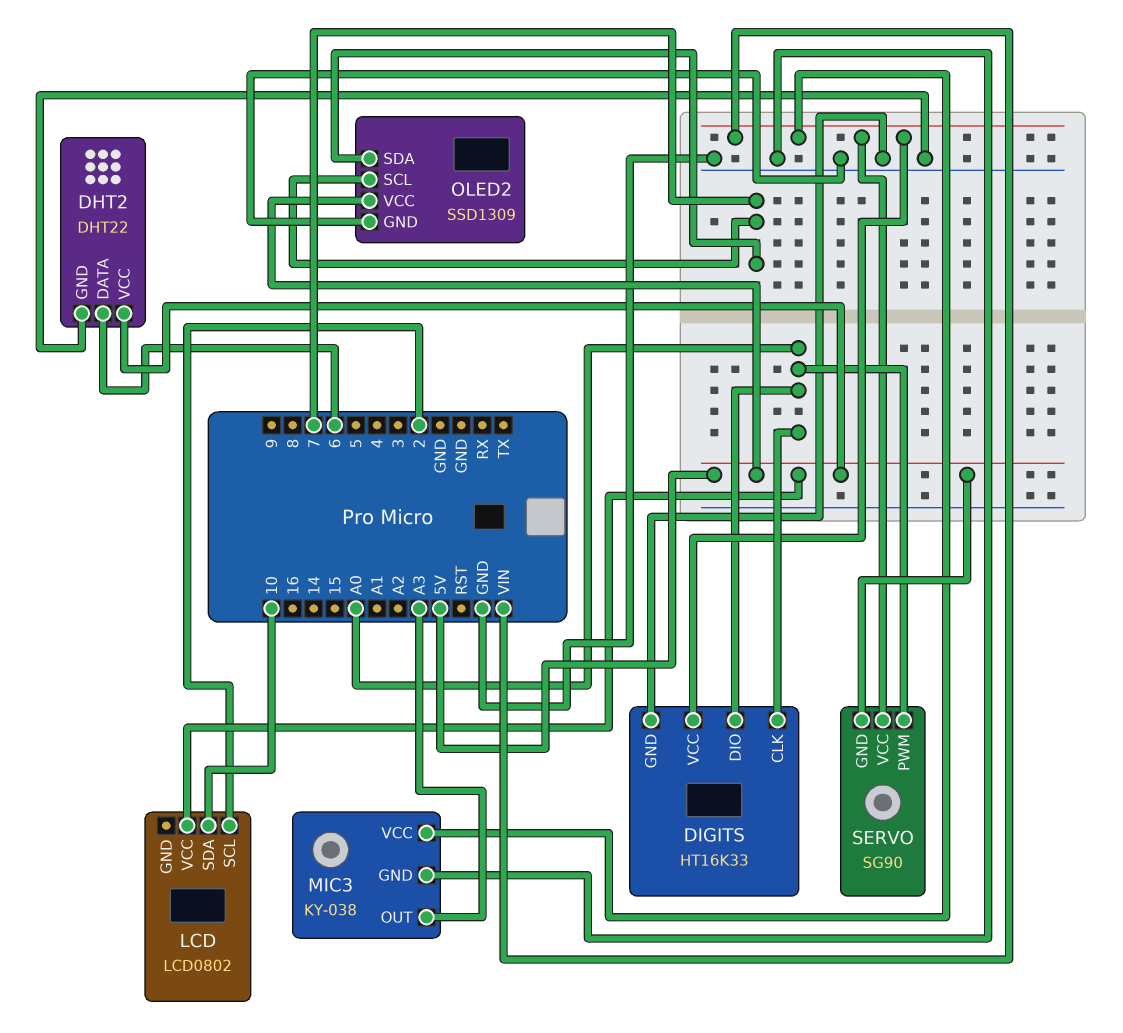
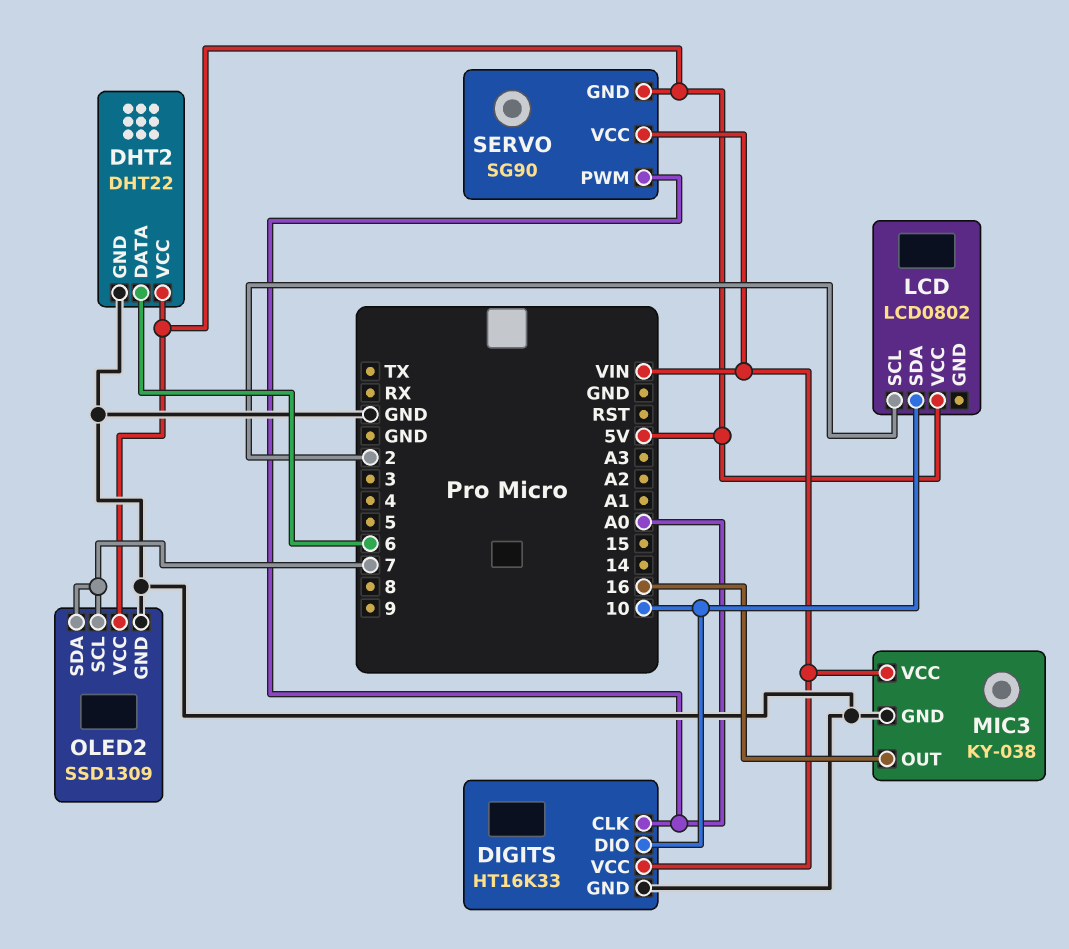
DIGITS pin DIO: A0 -> 10
MIC3 pin OUT: A3 -> 16

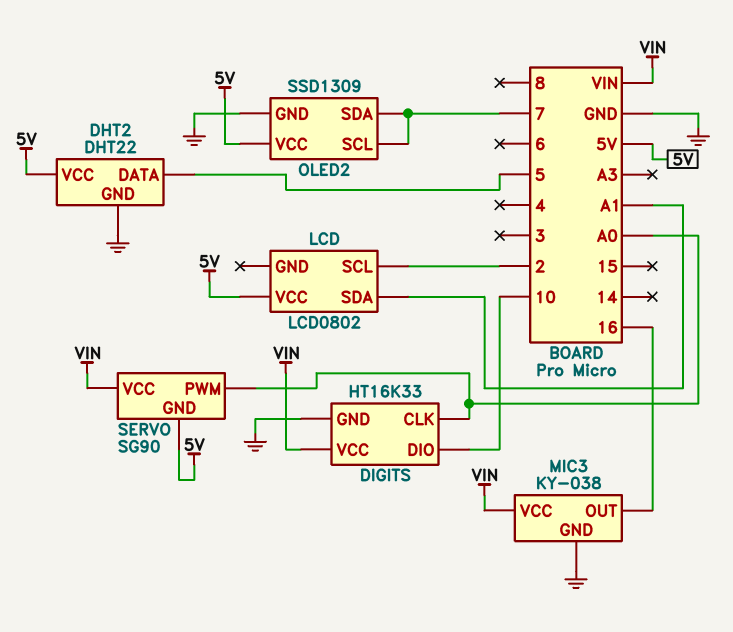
DHT2 pin DATA: 6 -> 5
LCD pin SDA: 10 -> A1

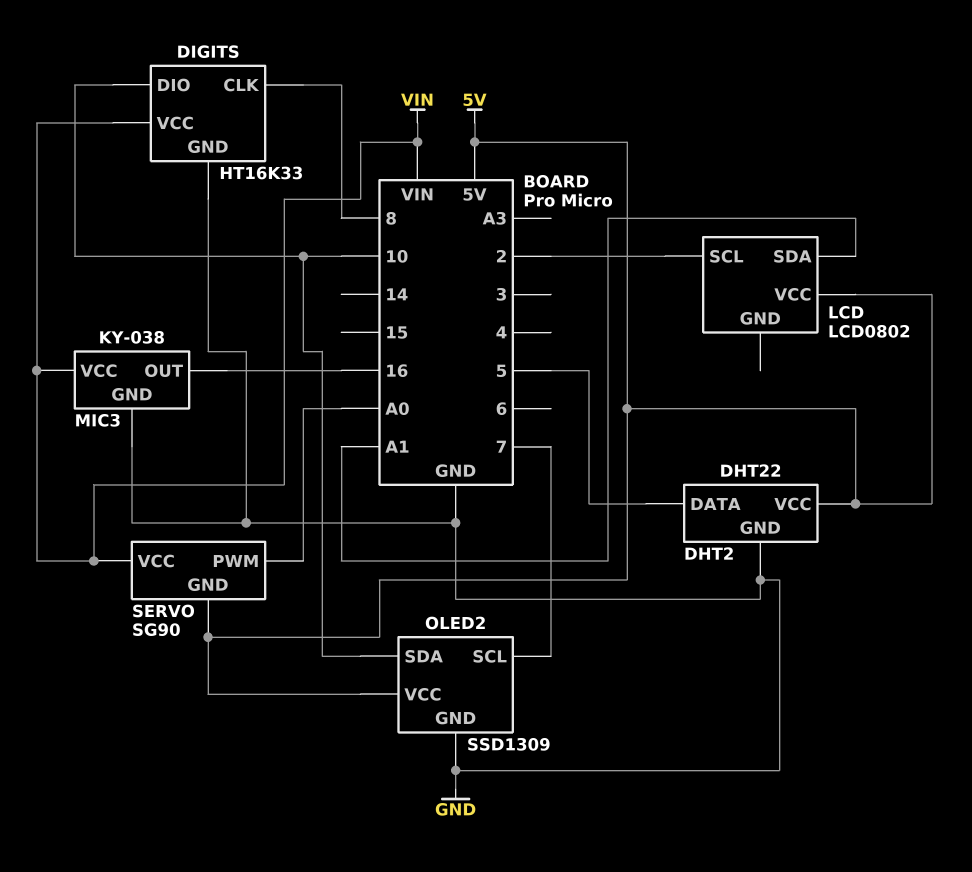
DIGITS pin CLK: A0 -> 8
OLED2 pin SDA: 7 -> 10

